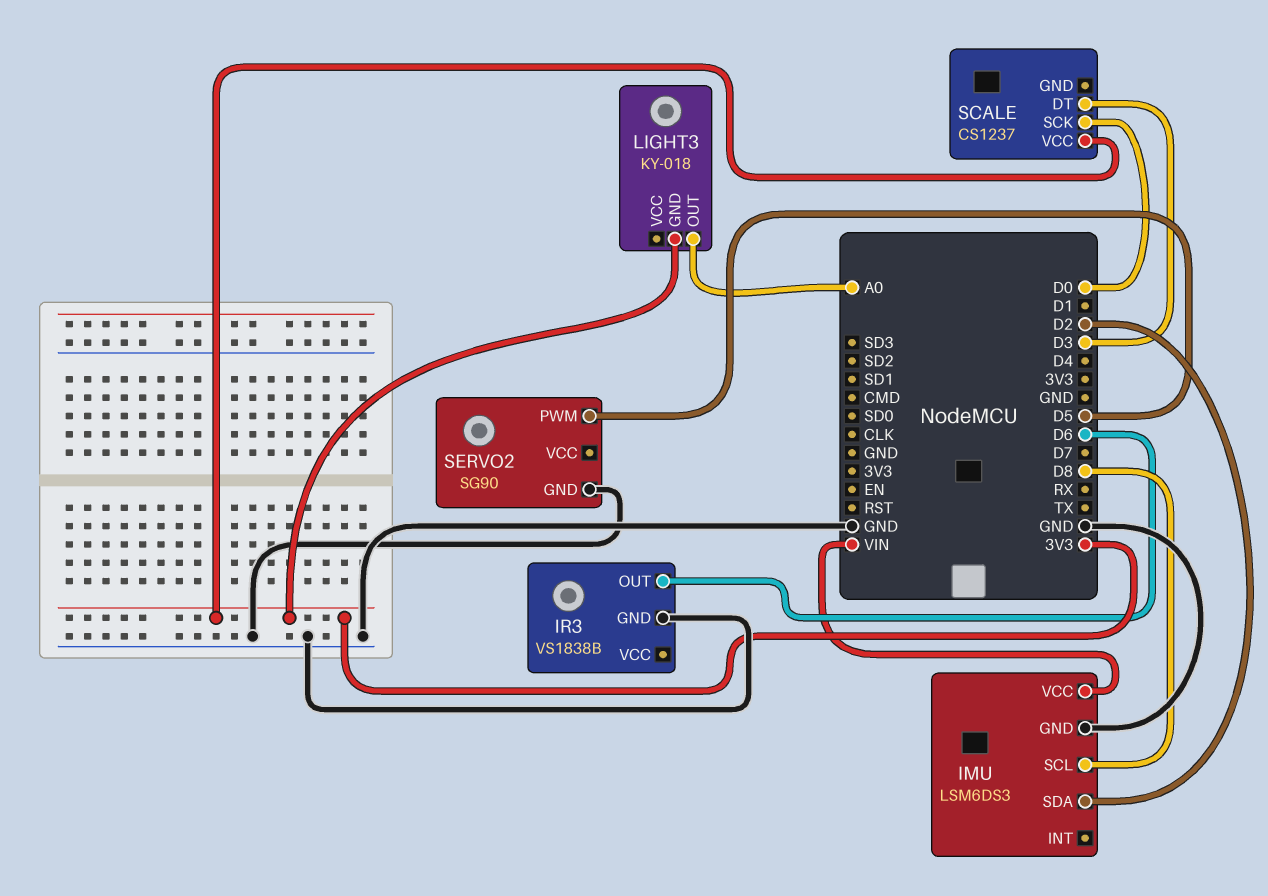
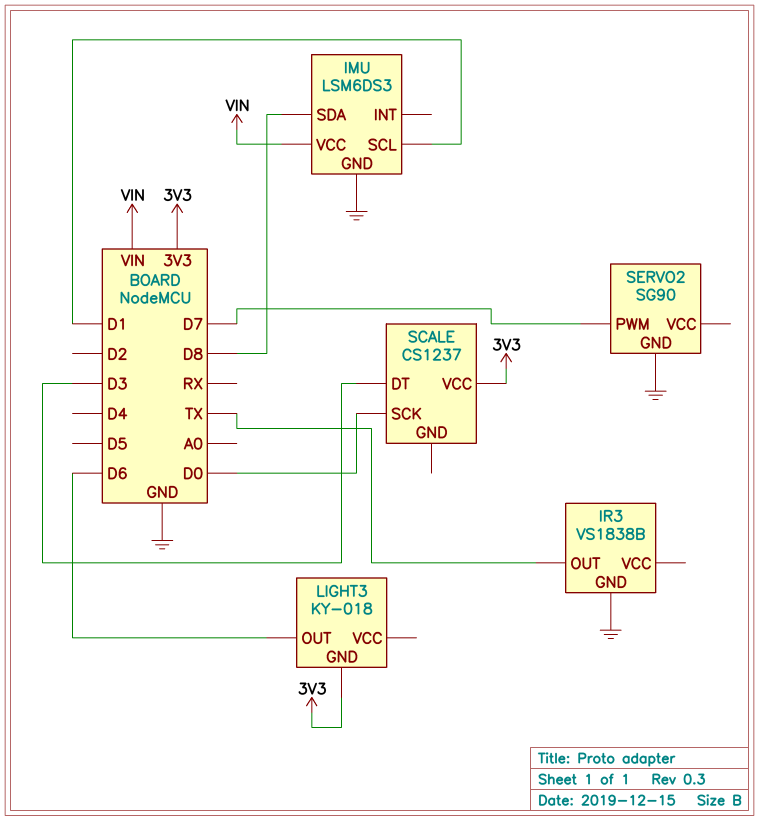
IMU pin SCL: D8 -> D1
IMU pin SDA: D2 -> D8
IR3 pin OUT: D6 -> TX
LIGHT3 pin OUT: A0 -> D6
SERVO2 pin PWM: D5 -> D7

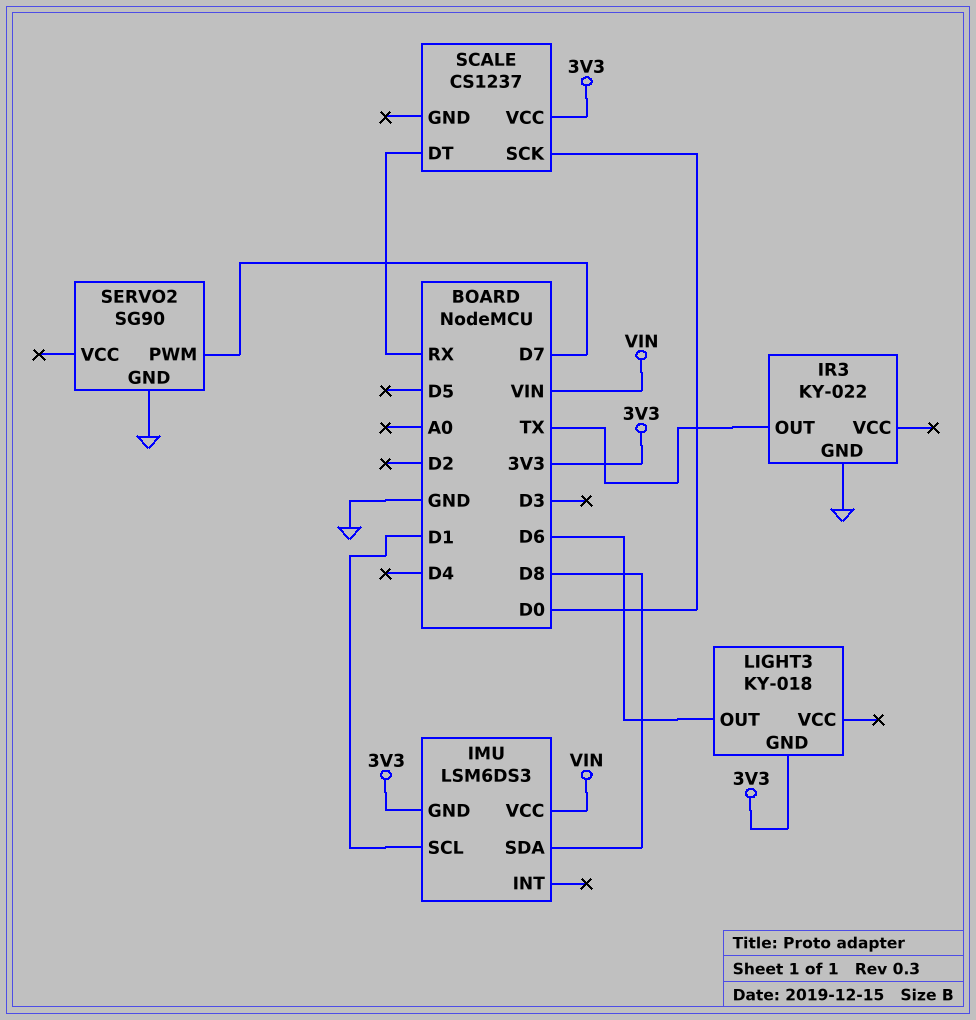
IMU pin GND: GND -> 3V3
IR3: VS1838B -> KY-022
SCALE pin DT: D3 -> RX

